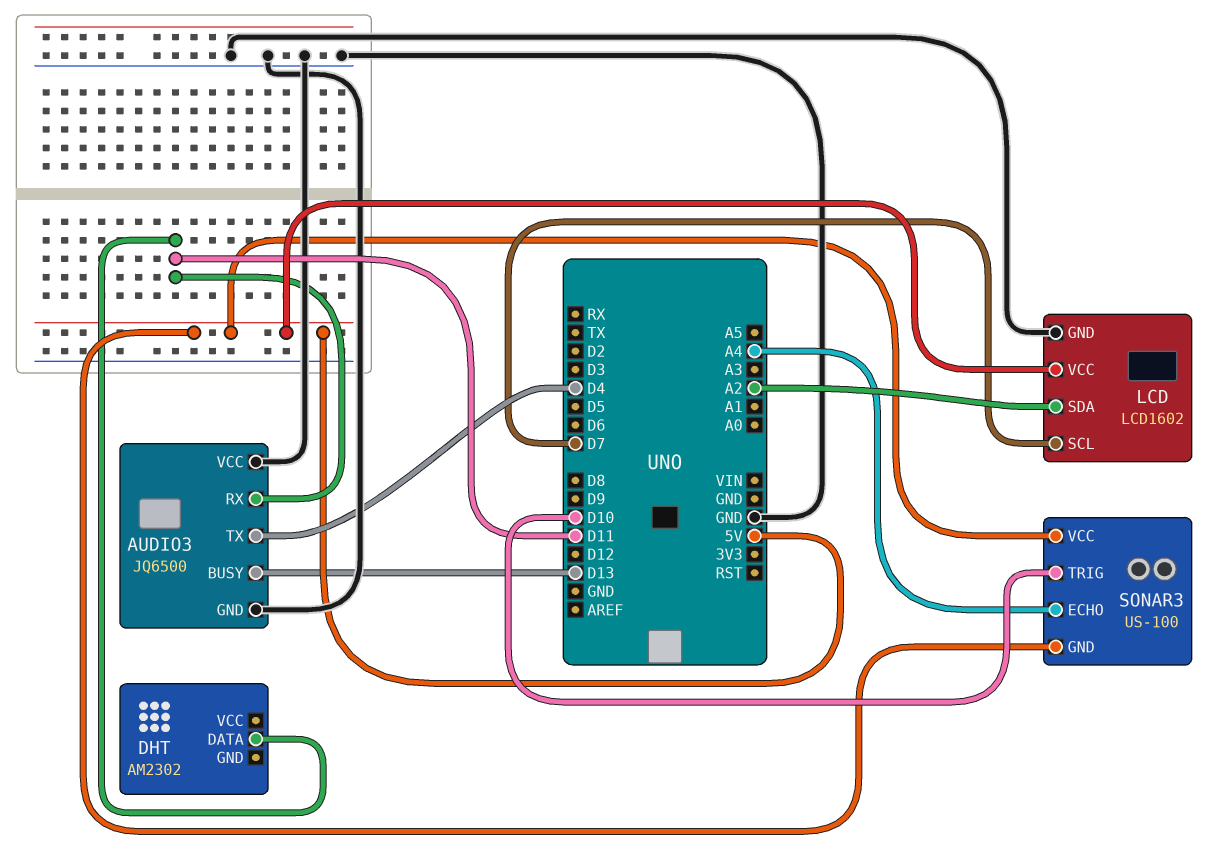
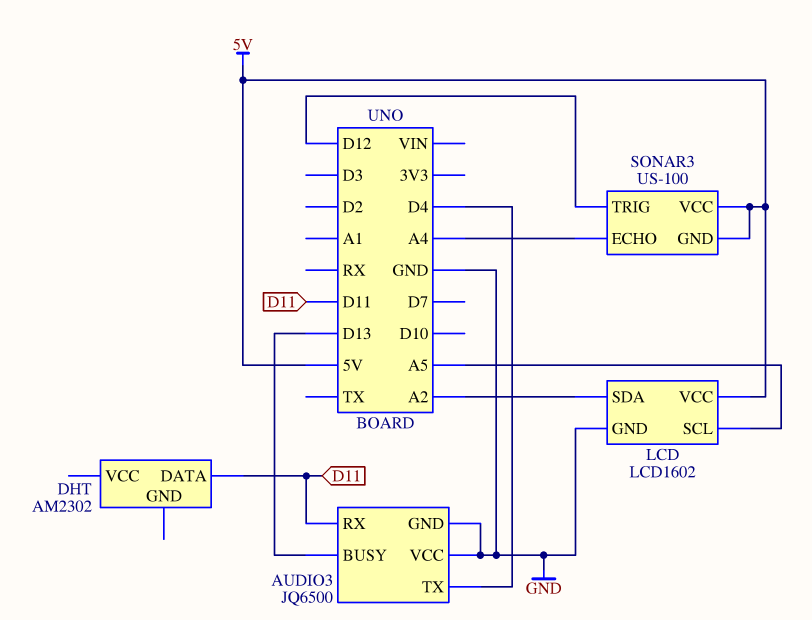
LCD pin SCL: D7 -> A5
SONAR3 pin TRIG: D10 -> D12

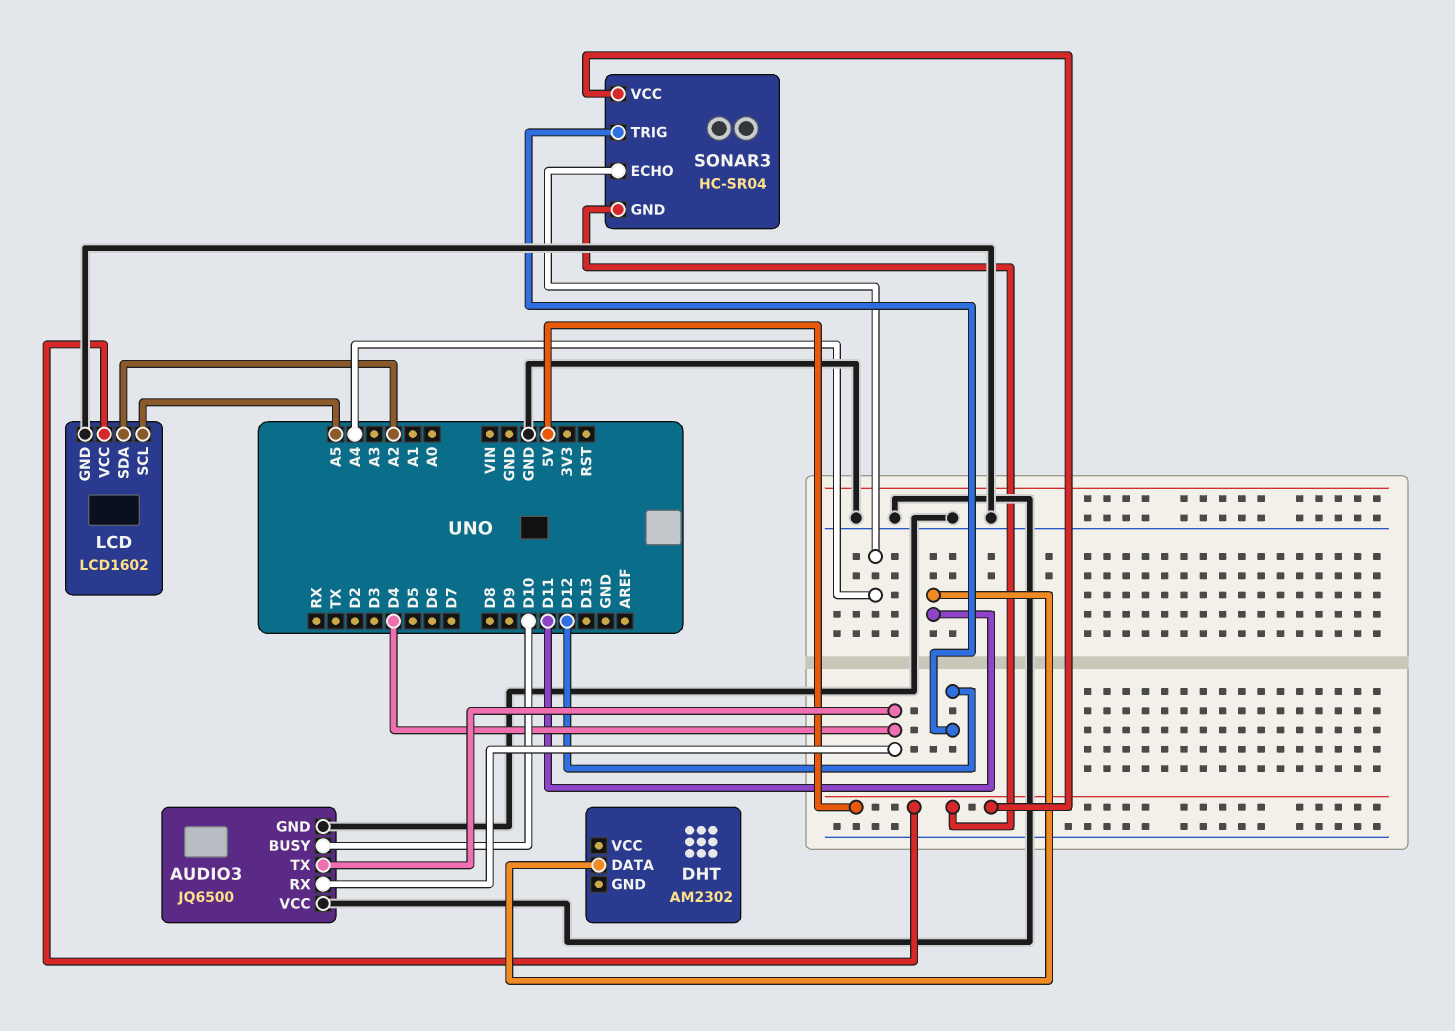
AUDIO3 pin BUSY: D13 -> D10
AUDIO3 pin RX: D11 -> D4
SONAR3: US-100 -> HC-SR04

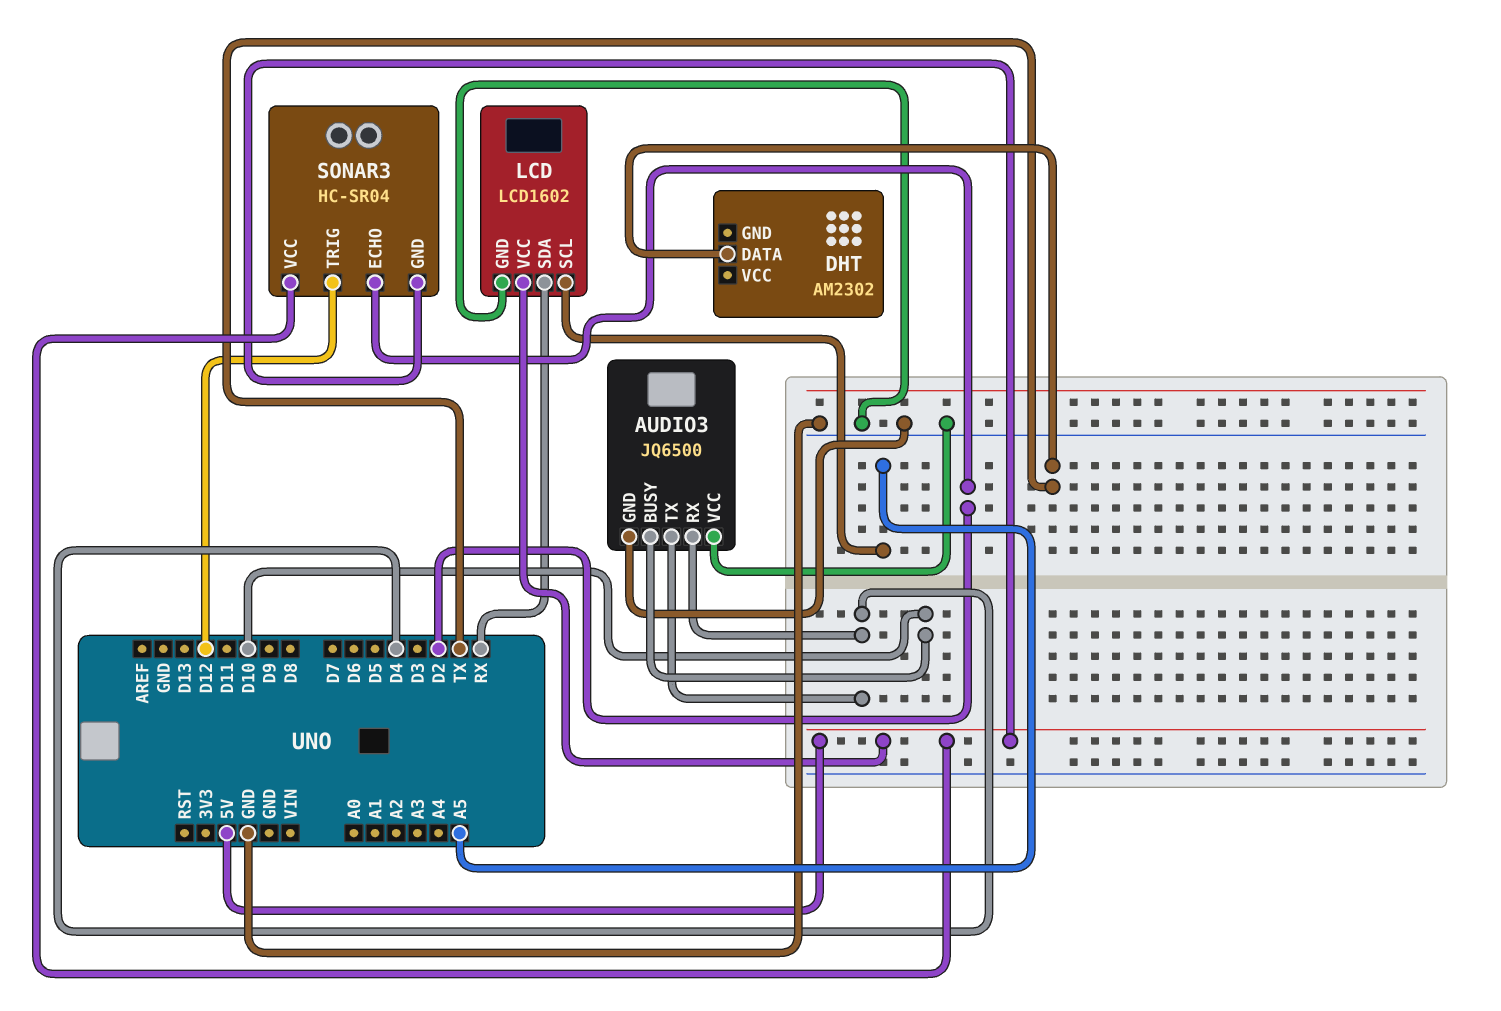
DHT pin DATA: D11 -> TX
LCD pin SDA: A2 -> RX
SONAR3 pin ECHO: A4 -> D2

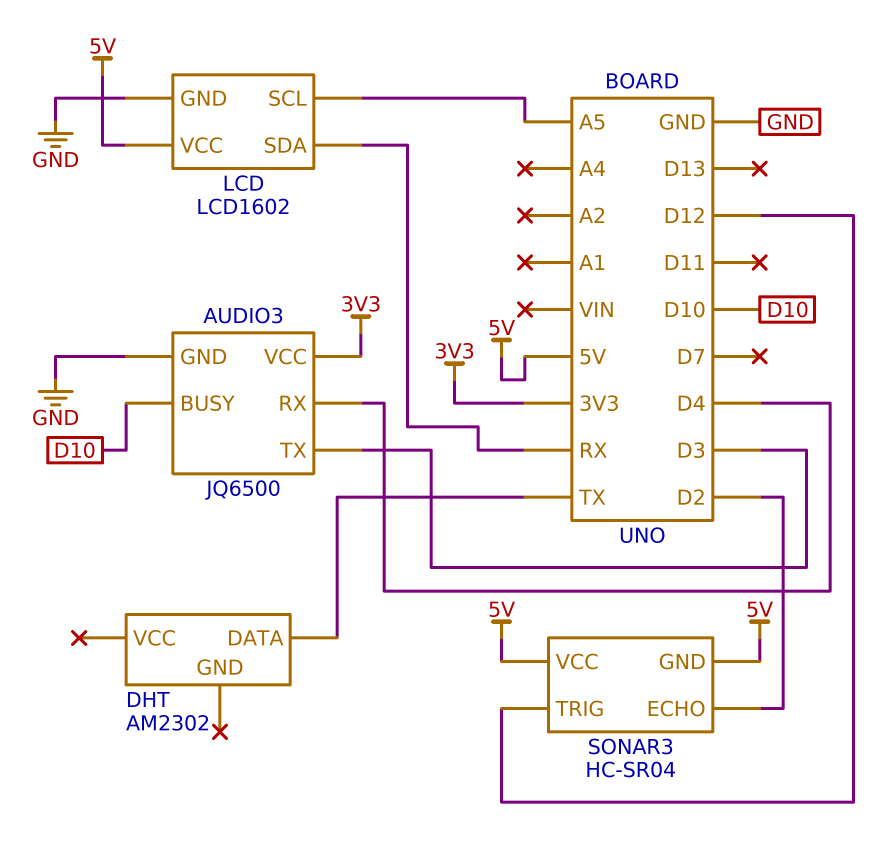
AUDIO3 pin TX: D4 -> D3
AUDIO3 pin VCC: GND -> 3V3

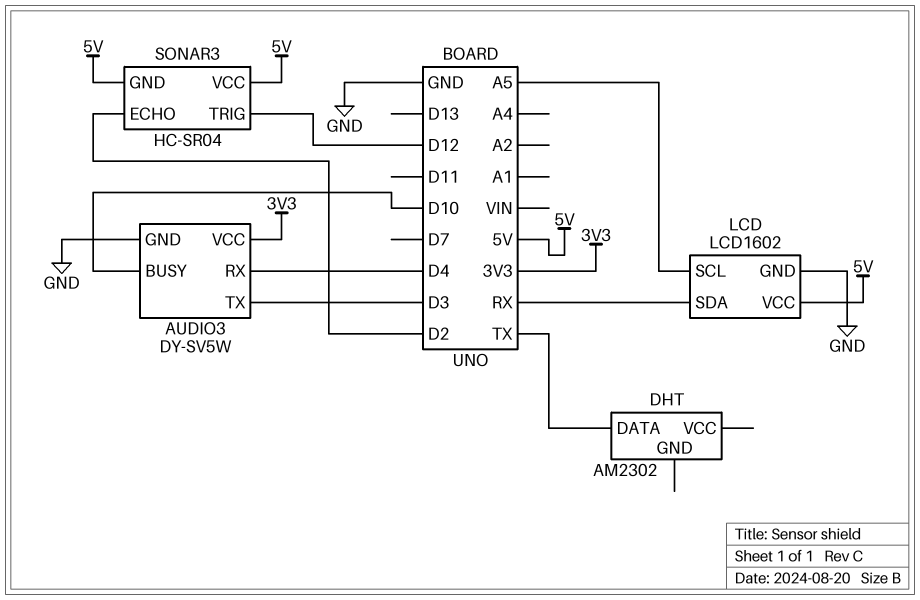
AUDIO3: JQ6500 -> DY-SV5W

